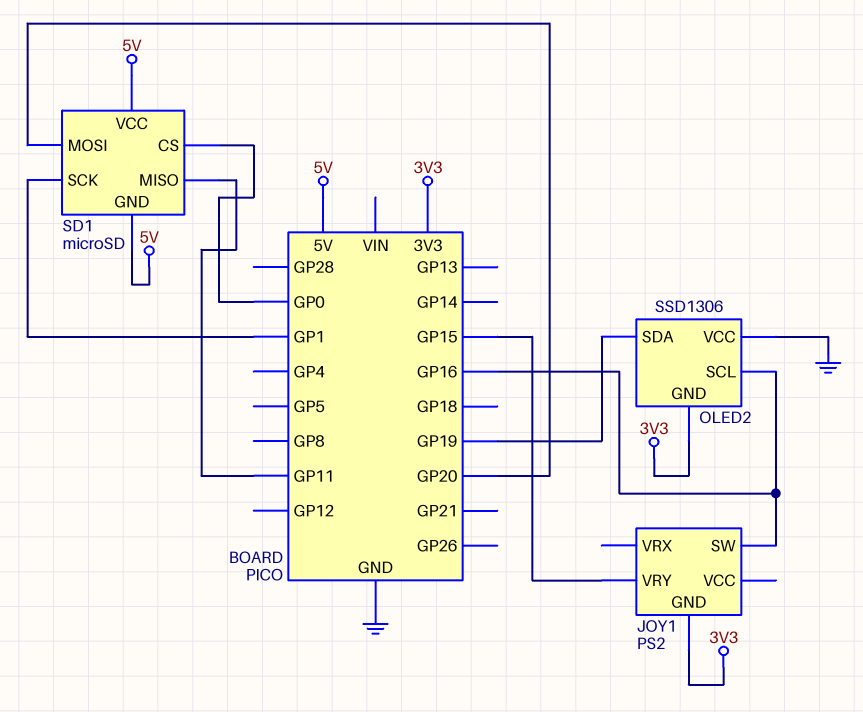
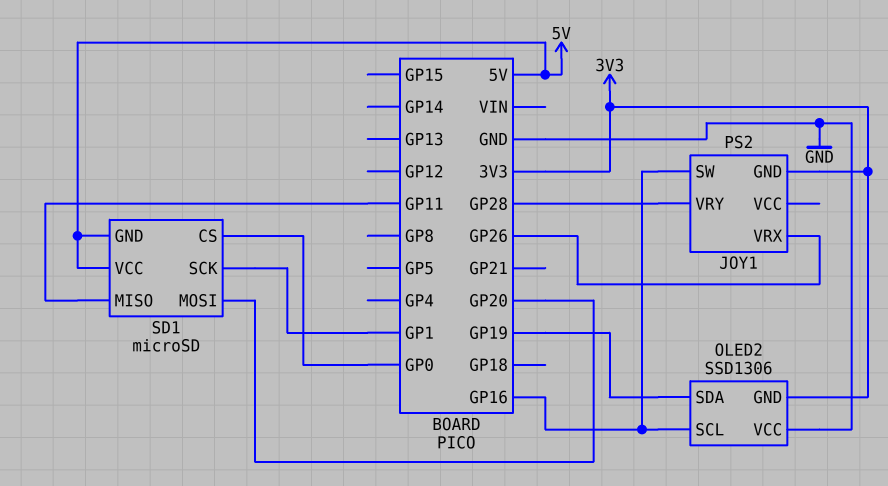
JOY1 pin VRX: none -> GP26
JOY1 pin VRY: GP15 -> GP28

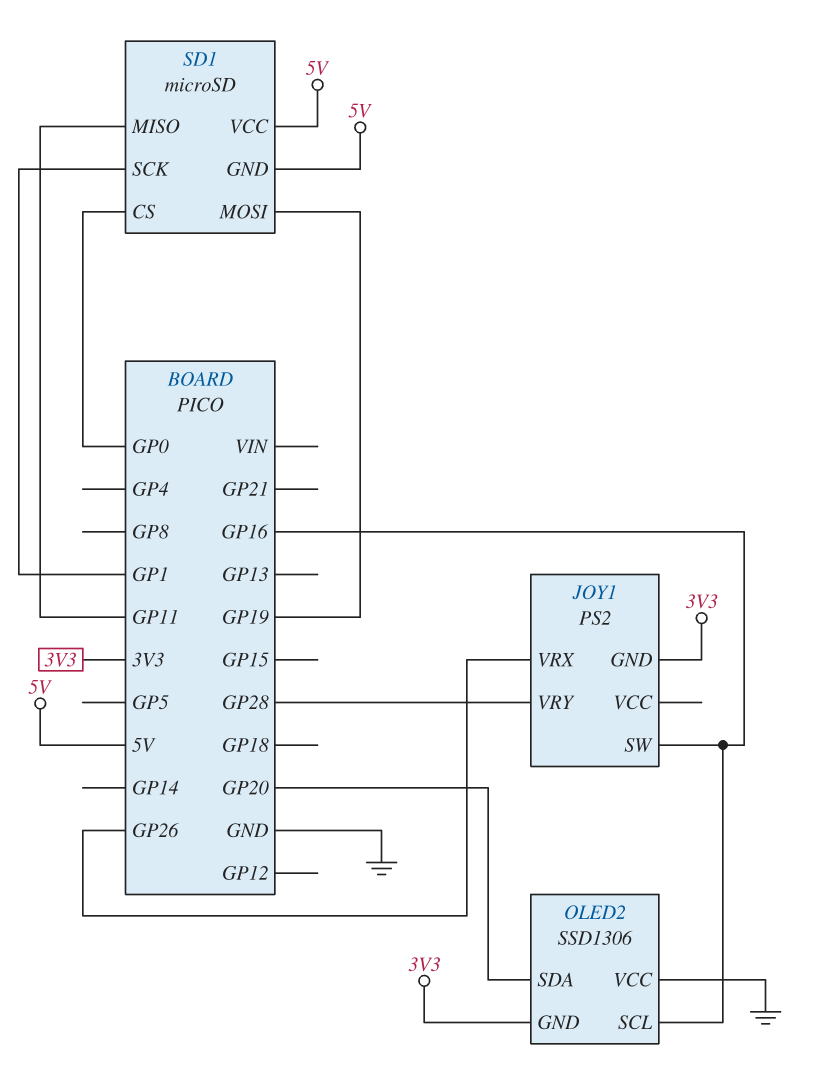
OLED2 pin SDA: GP19 -> GP20
SD1 pin MOSI: GP20 -> GP19

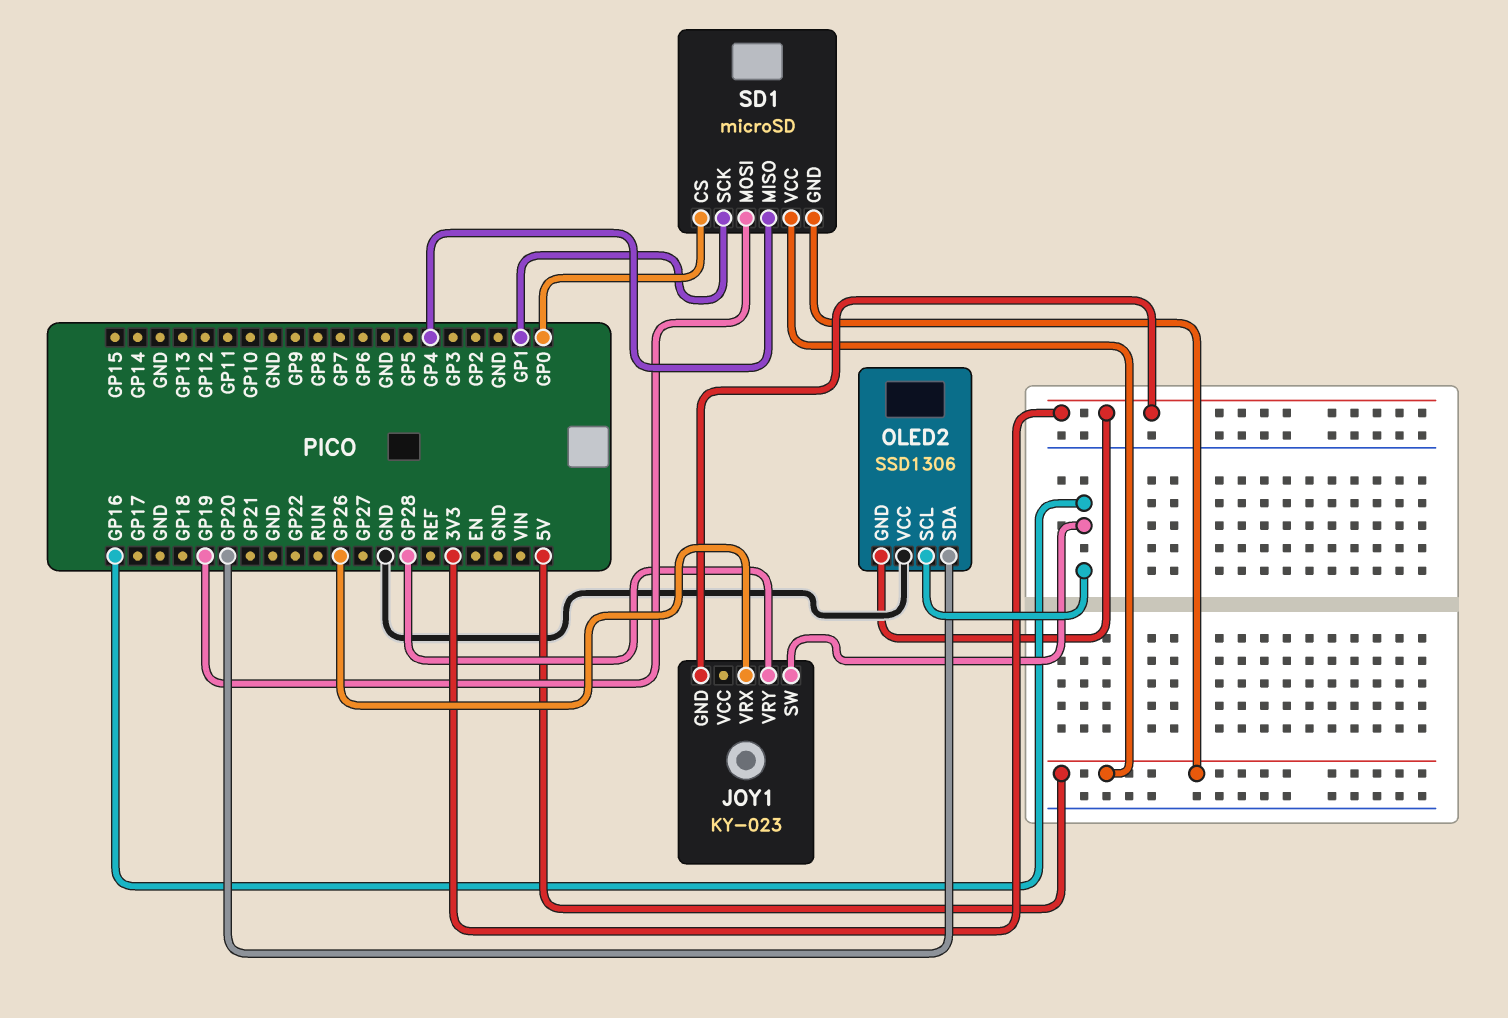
JOY1: PS2 -> KY-023
SD1 pin MISO: GP11 -> GP4

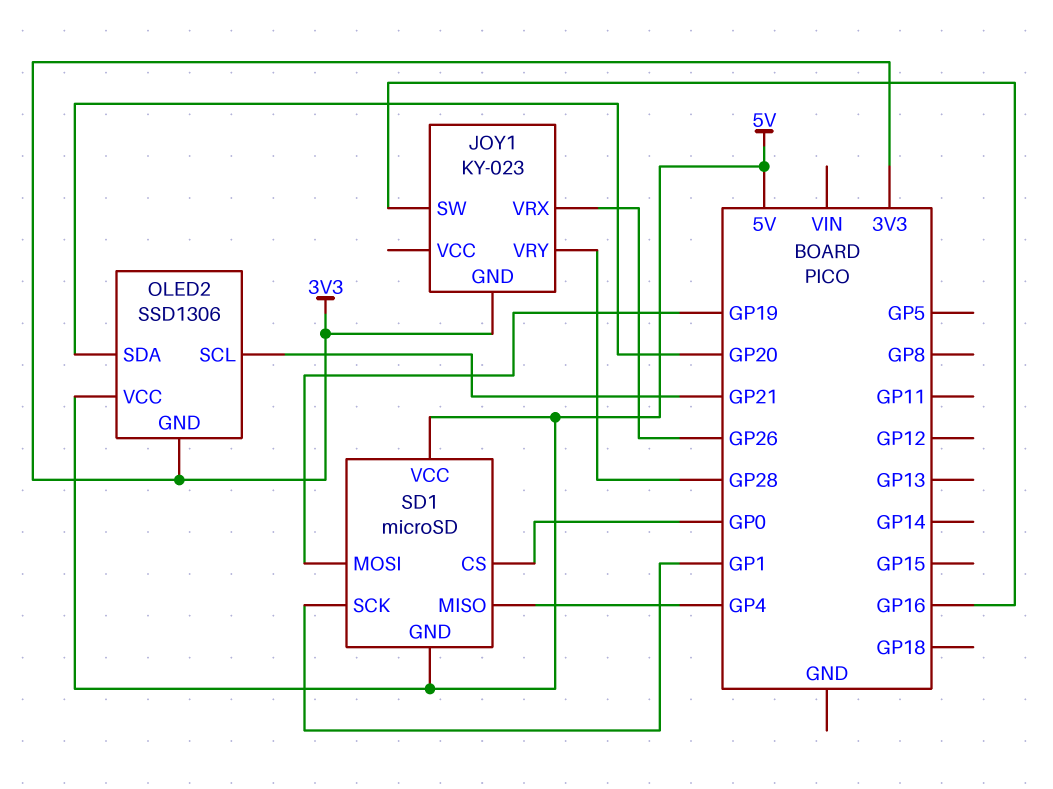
OLED2 pin SCL: GP16 -> GP21
OLED2 pin VCC: GND -> 5V

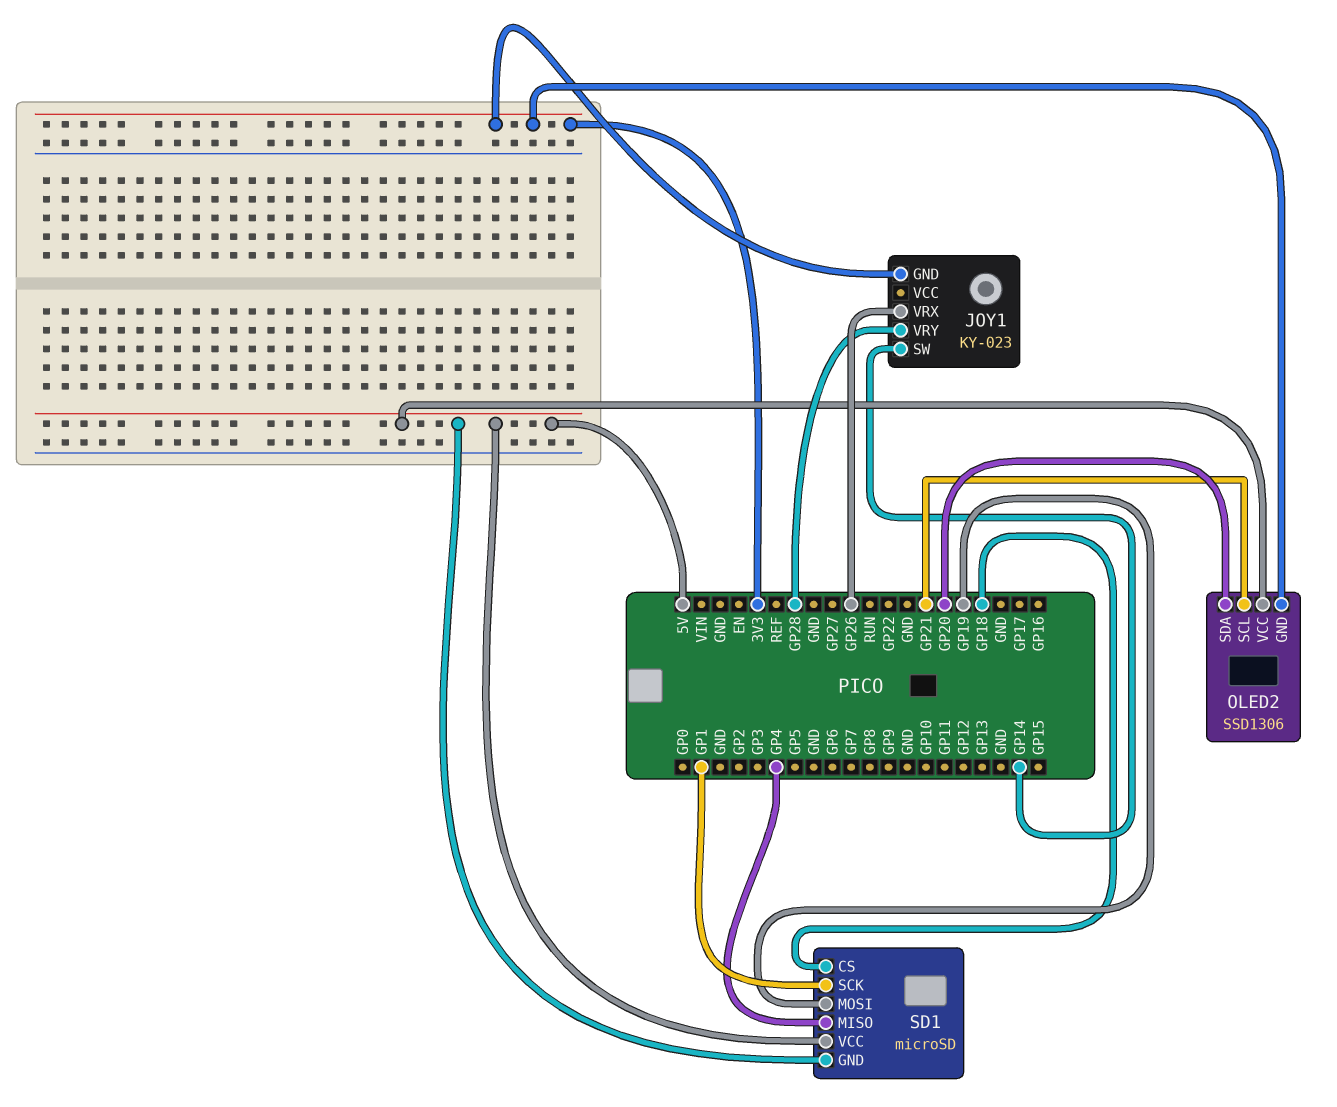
JOY1 pin SW: GP16 -> GP14
SD1 pin CS: GP0 -> GP18

